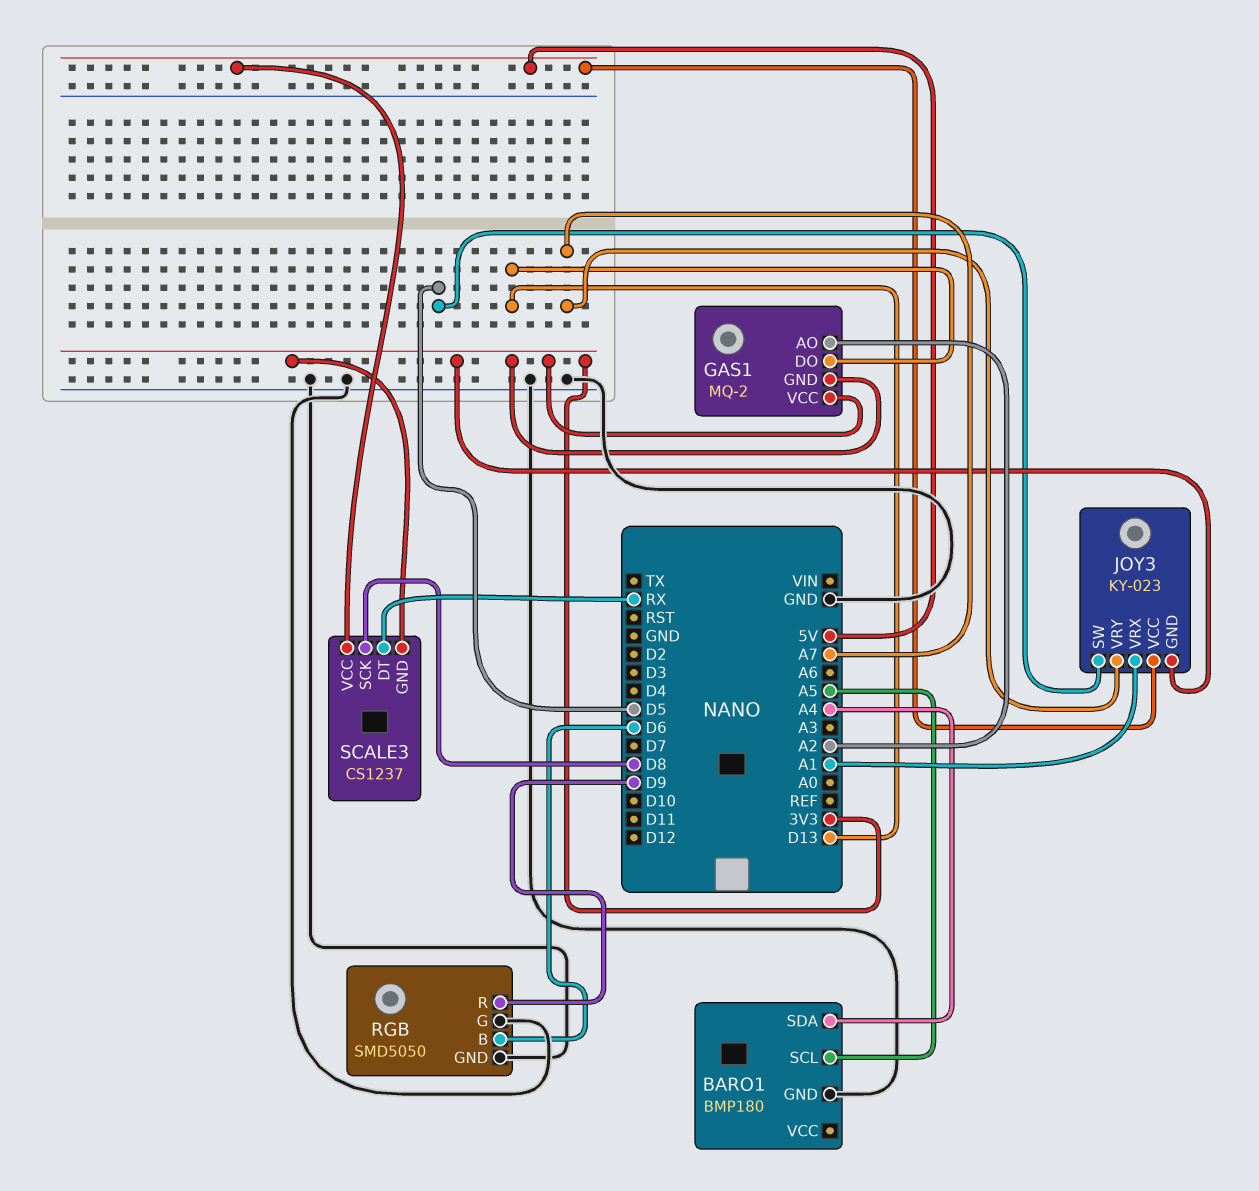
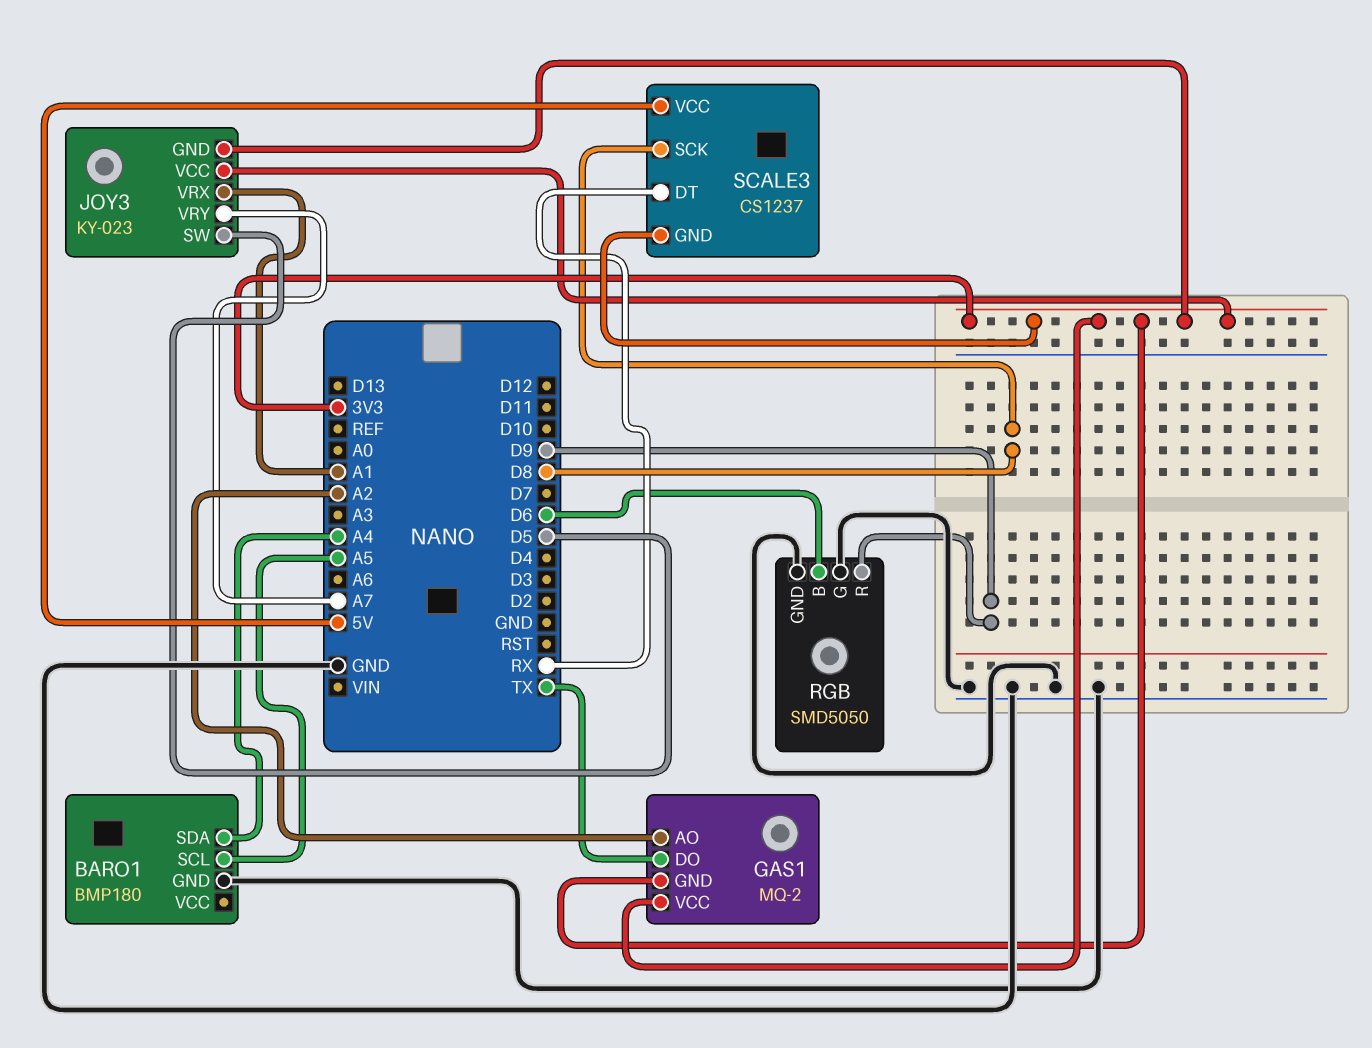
GAS1 pin DO: D13 -> TX
JOY3 pin VCC: 5V -> 3V3

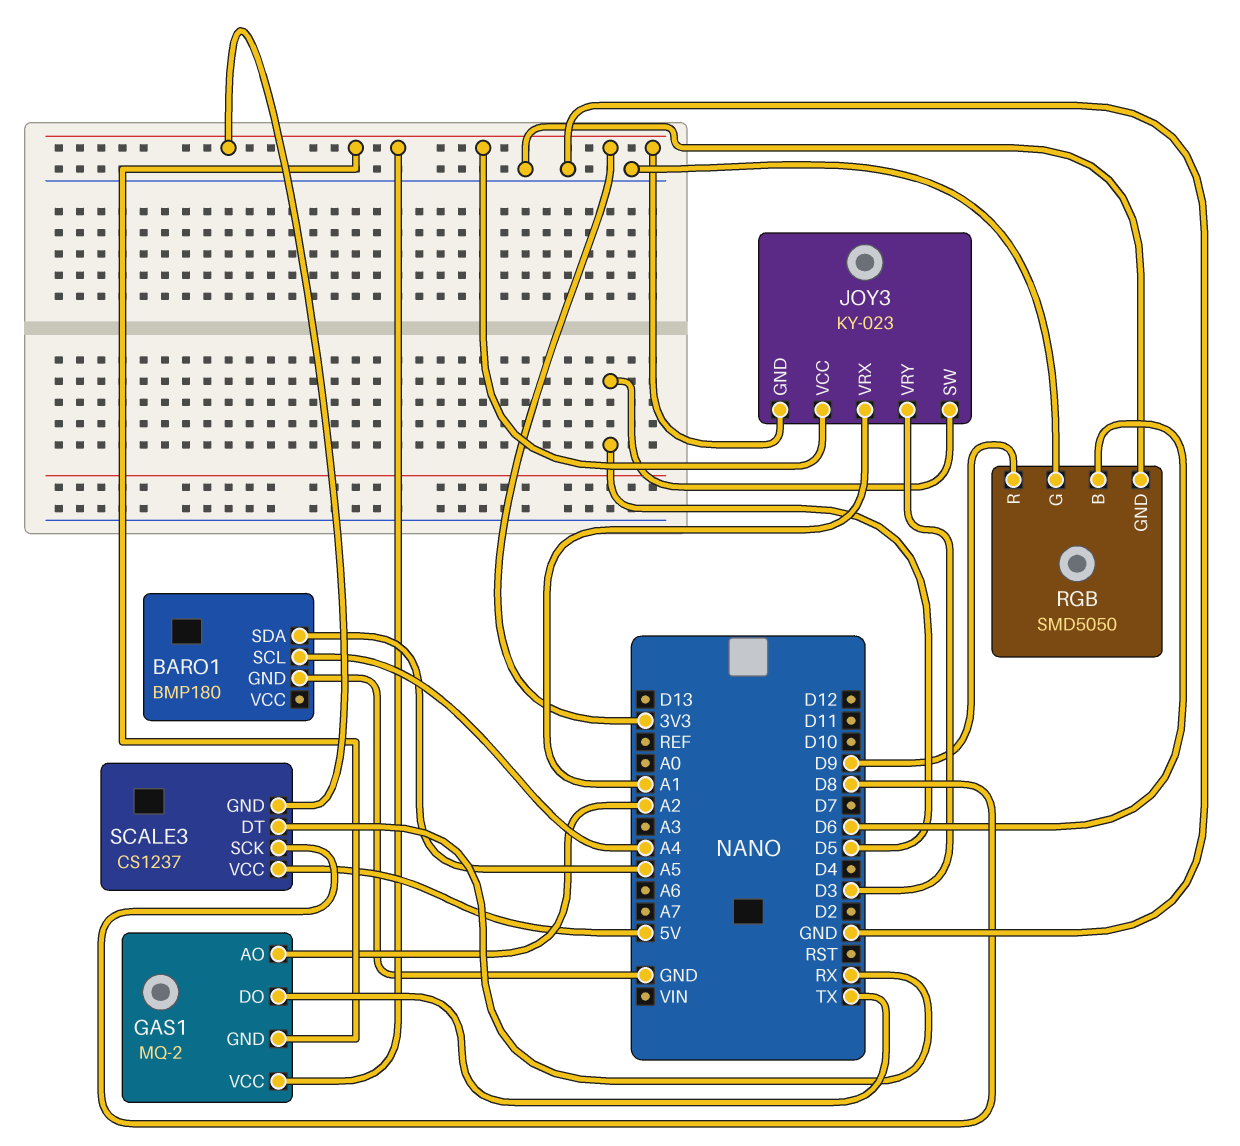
BARO1 pin SCL: A5 -> A4
BARO1 pin SDA: A4 -> A5
JOY3 pin VRY: A7 -> D3

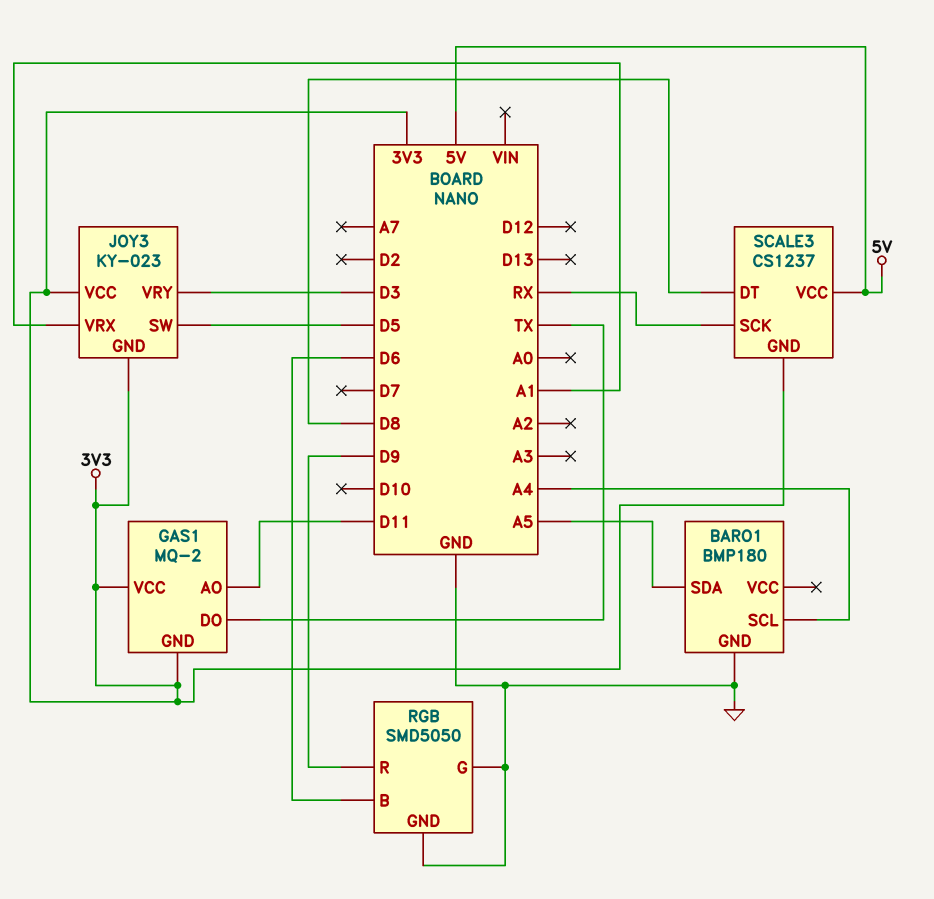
GAS1 pin AO: A2 -> D11
SCALE3 pin DT: RX -> D8
SCALE3 pin SCK: D8 -> RX

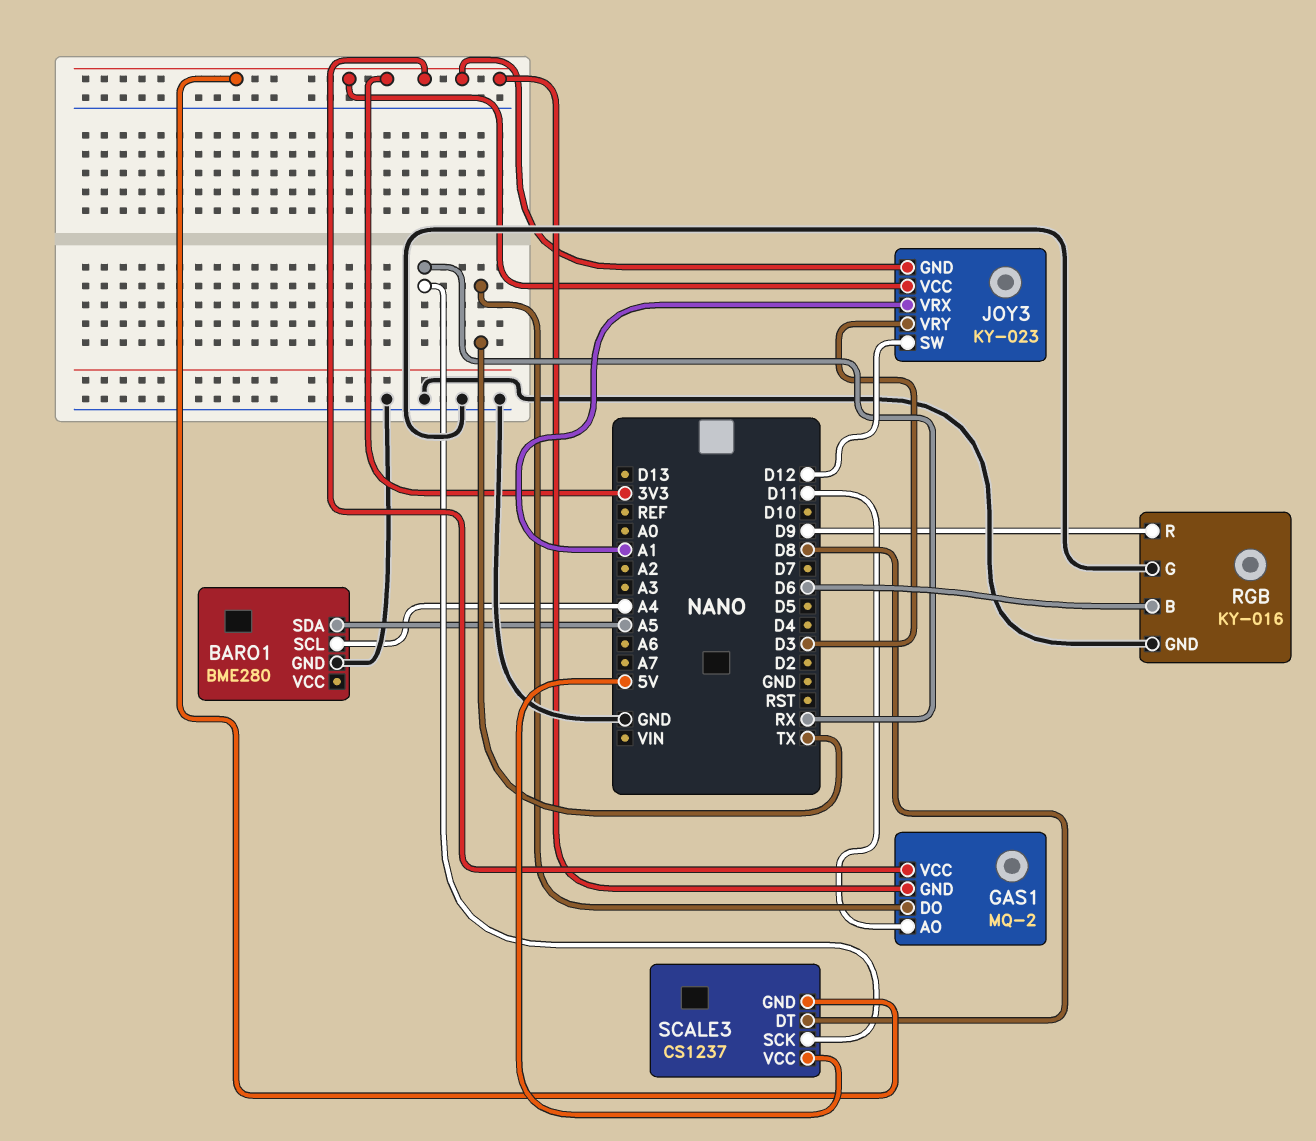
BARO1: BMP180 -> BME280
JOY3 pin SW: D5 -> D12
RGB: SMD5050 -> KY-016

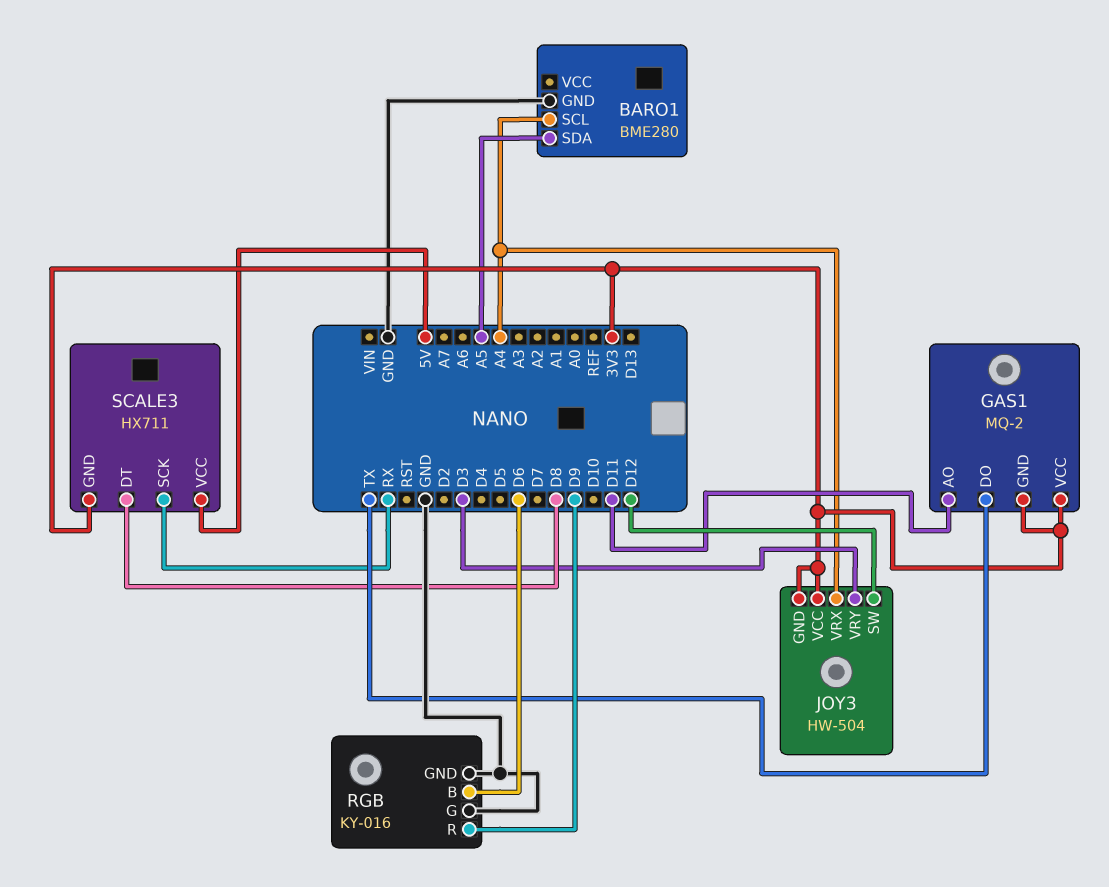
JOY3: KY-023 -> HW-504
JOY3 pin VRX: A1 -> A4
SCALE3: CS1237 -> HX711

